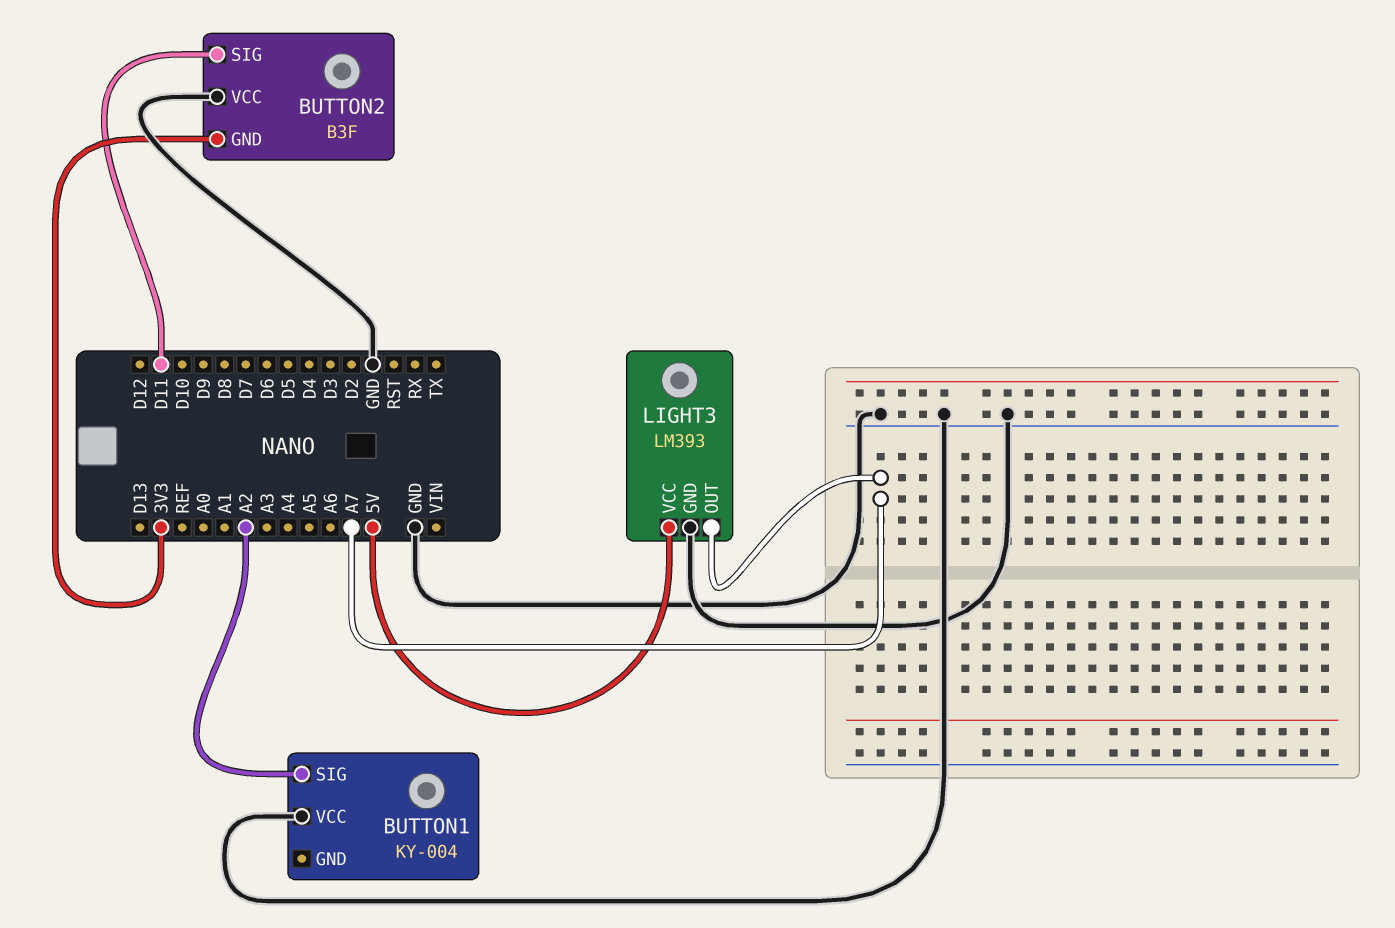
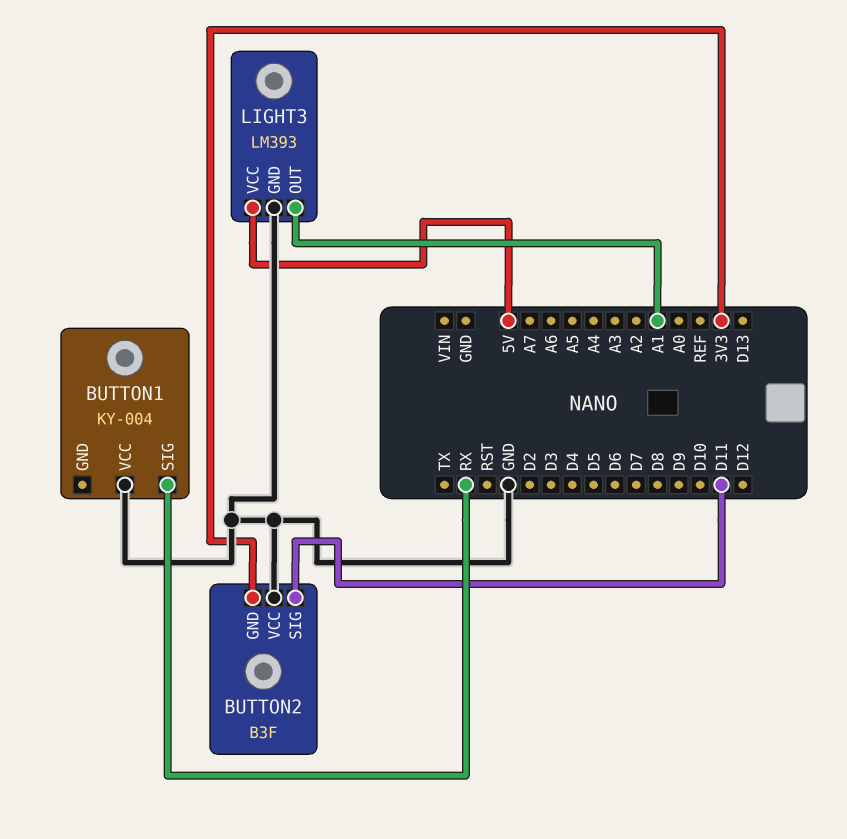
BUTTON1 pin SIG: A2 -> RX
LIGHT3 pin OUT: A7 -> A1

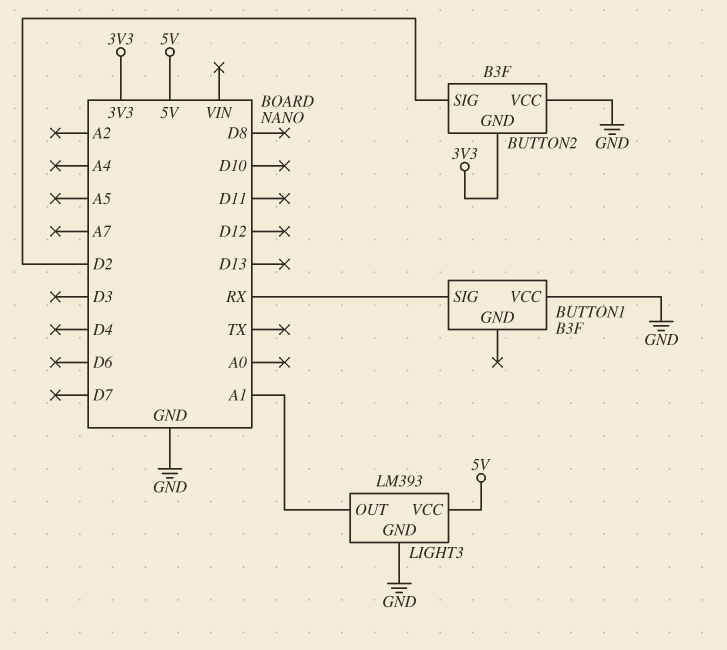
BUTTON1: KY-004 -> B3F
BUTTON2 pin SIG: D11 -> D2

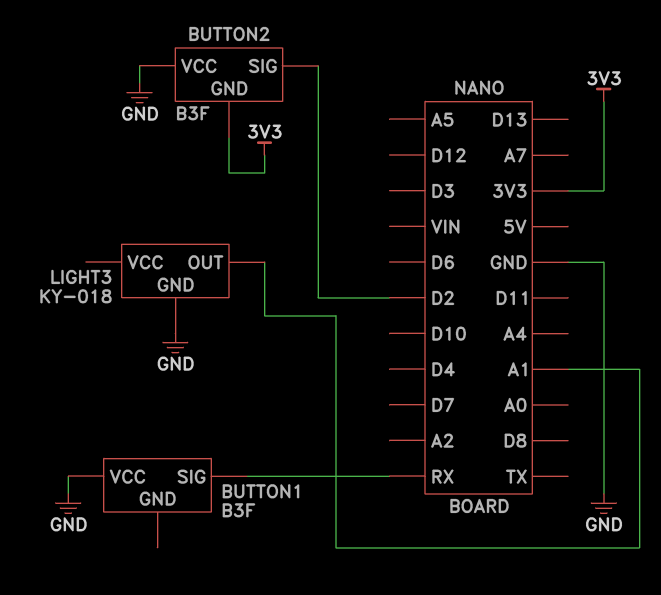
LIGHT3: LM393 -> KY-018
LIGHT3 pin VCC: 5V -> none

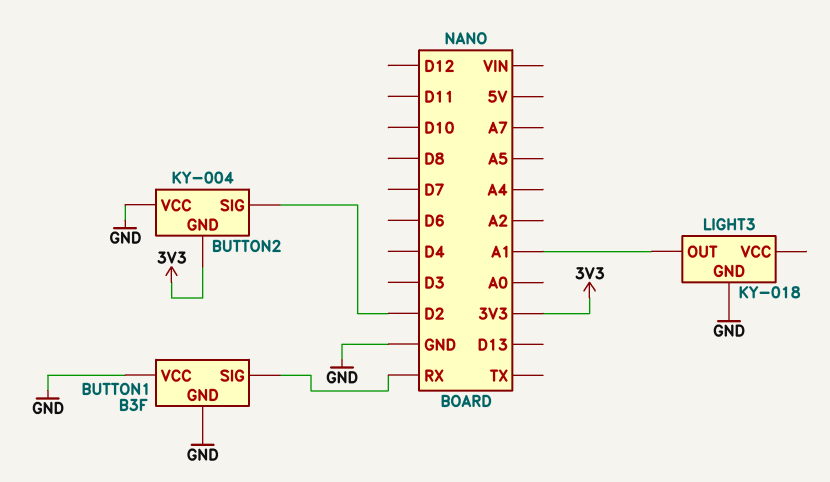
BUTTON1 pin GND: none -> GND
BUTTON2: B3F -> KY-004

